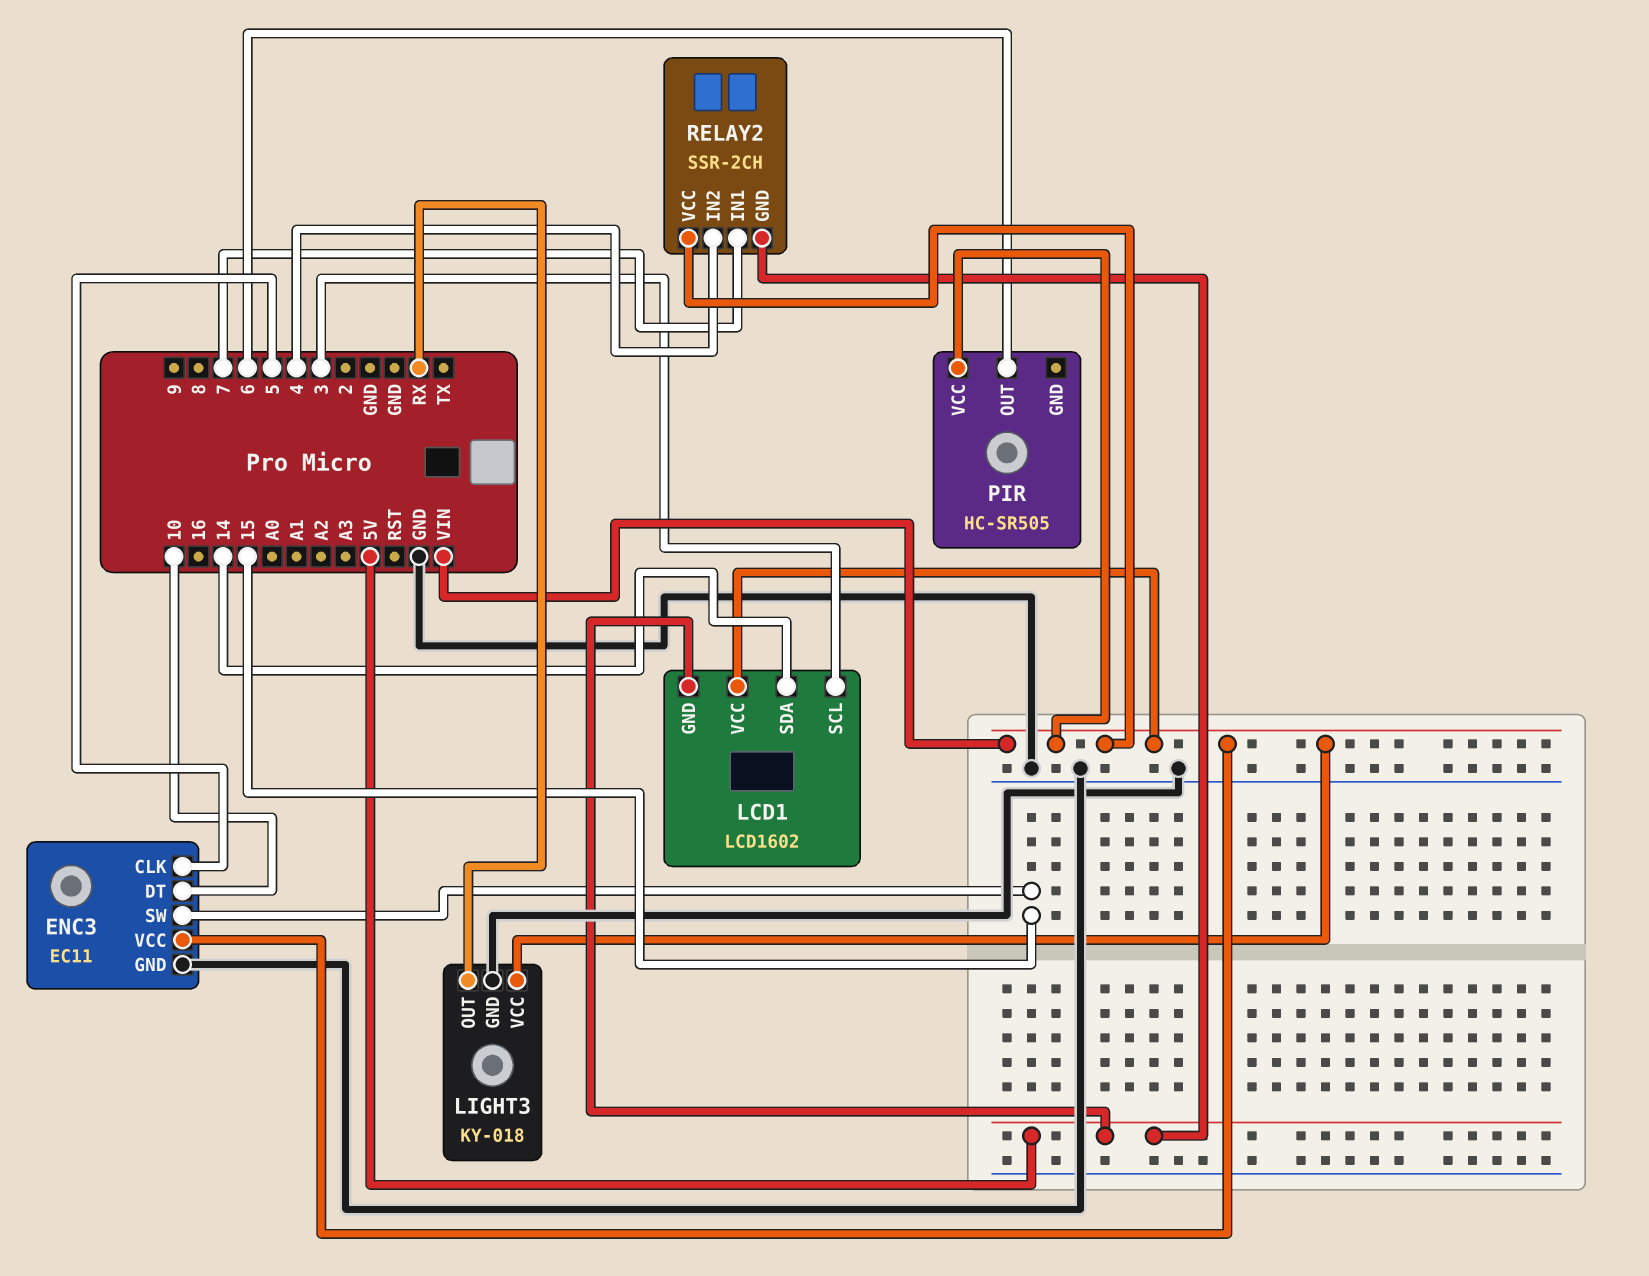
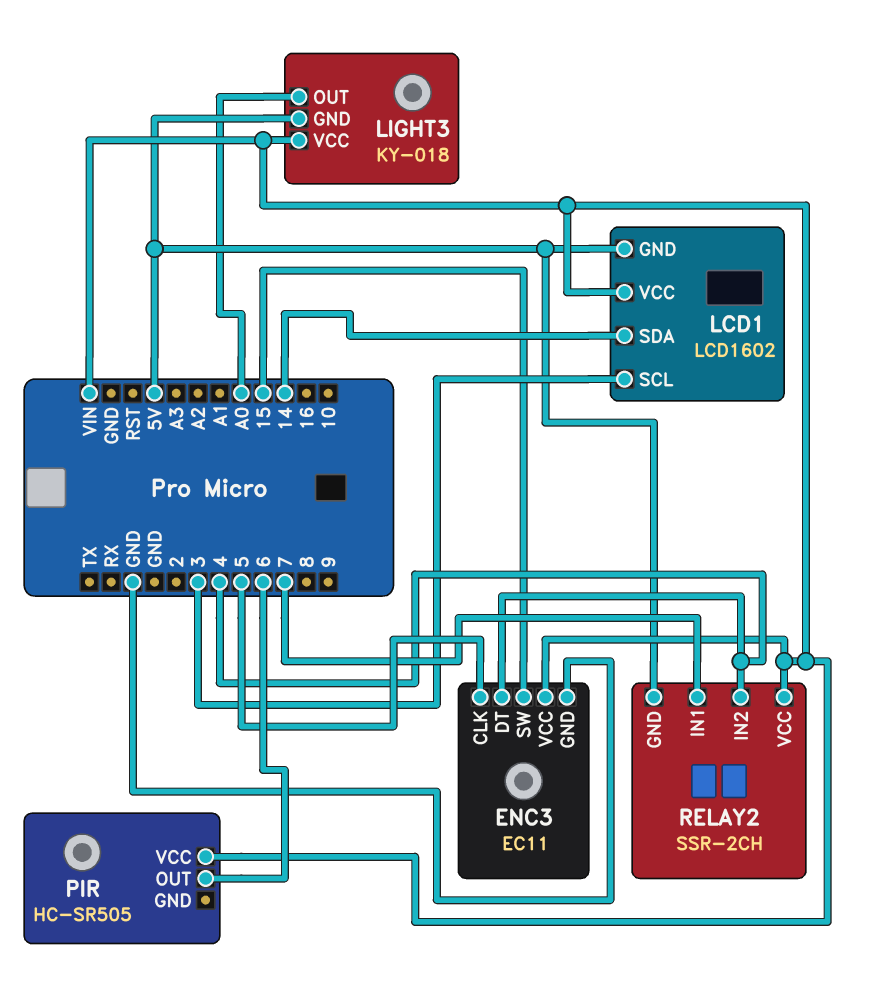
ENC3 pin DT: 10 -> 4
LIGHT3 pin GND: GND -> 5V
LIGHT3 pin OUT: RX -> A0

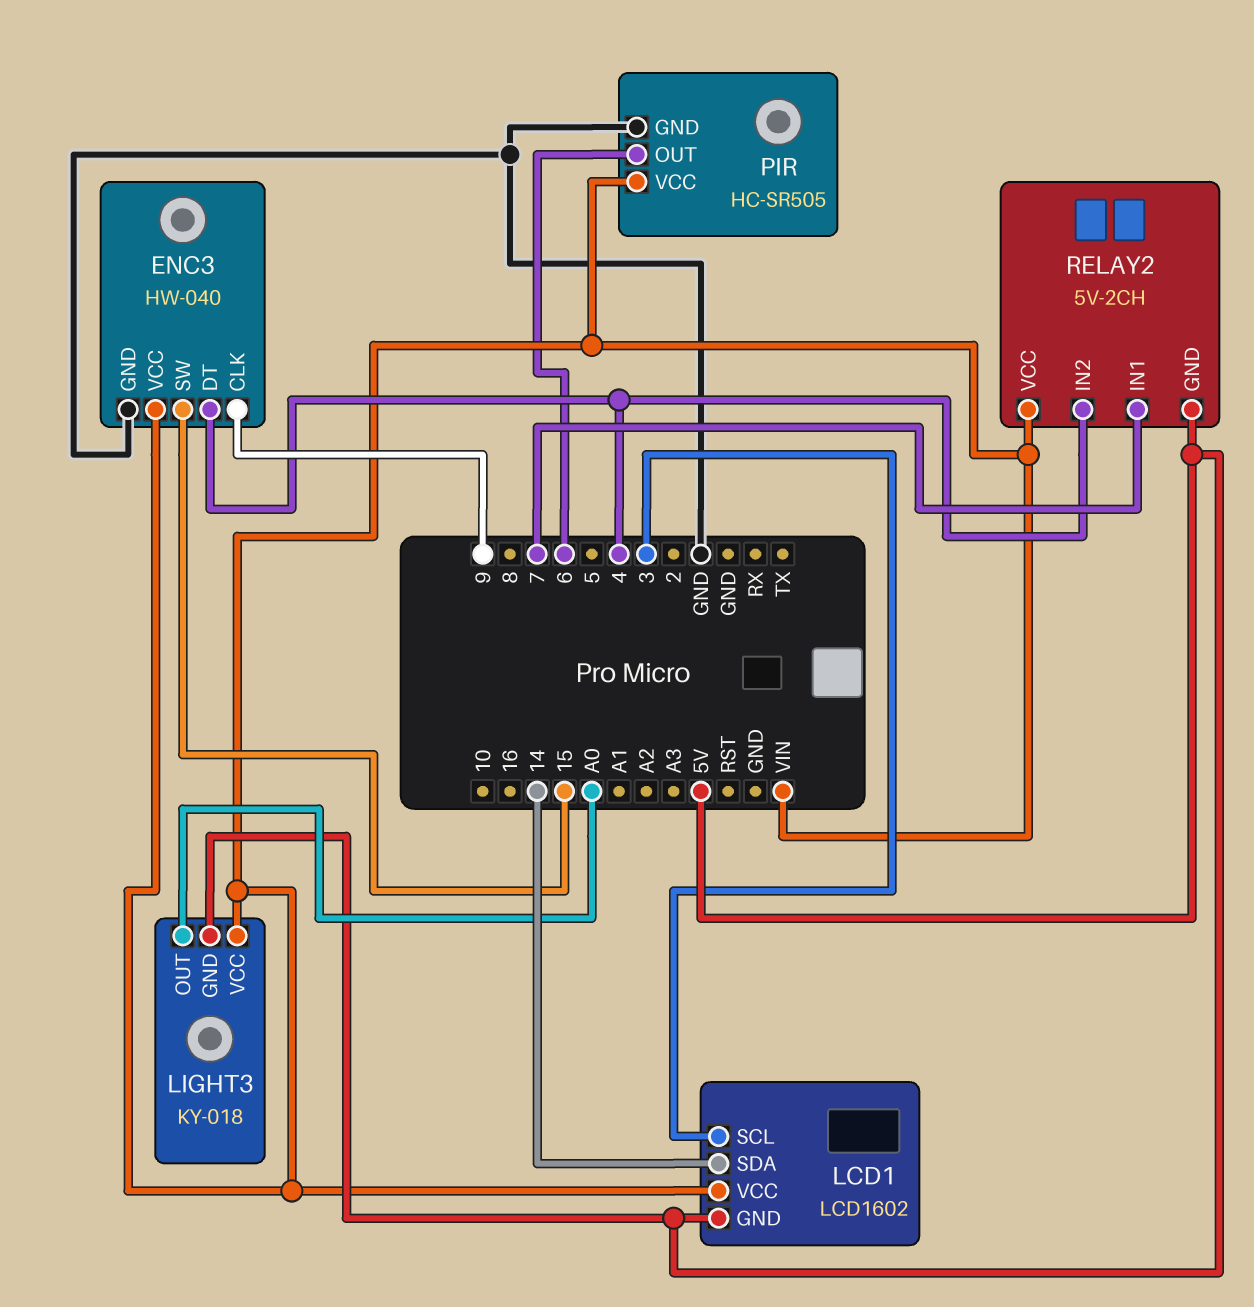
ENC3: EC11 -> HW-040
ENC3 pin CLK: 5 -> 9
PIR pin GND: none -> GND
RELAY2: SSR-2CH -> 5V-2CH

